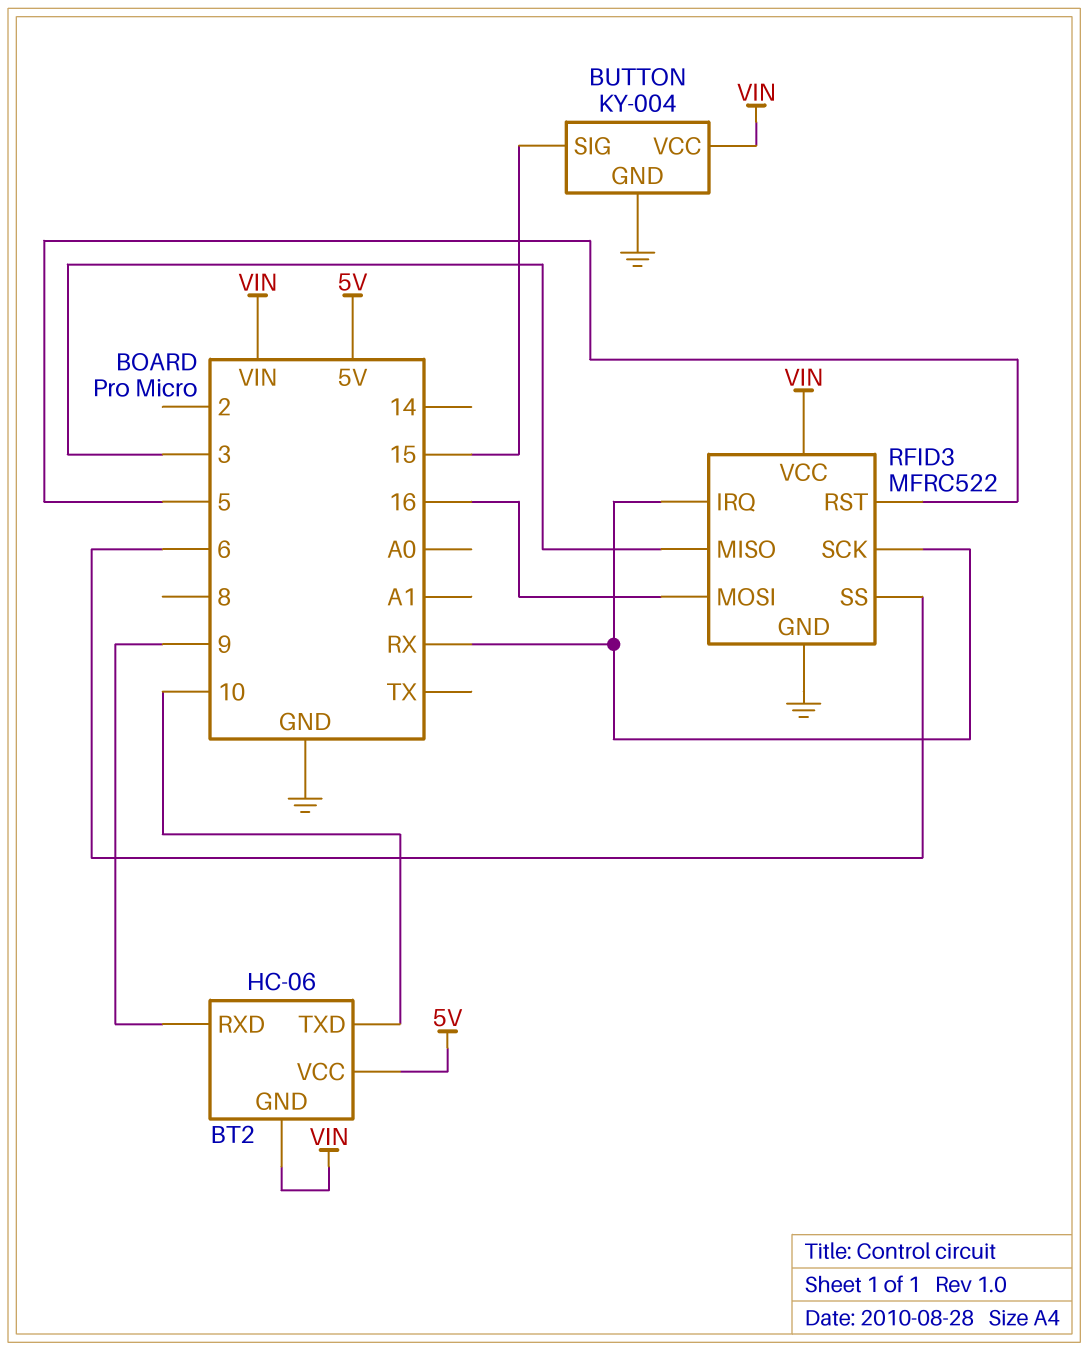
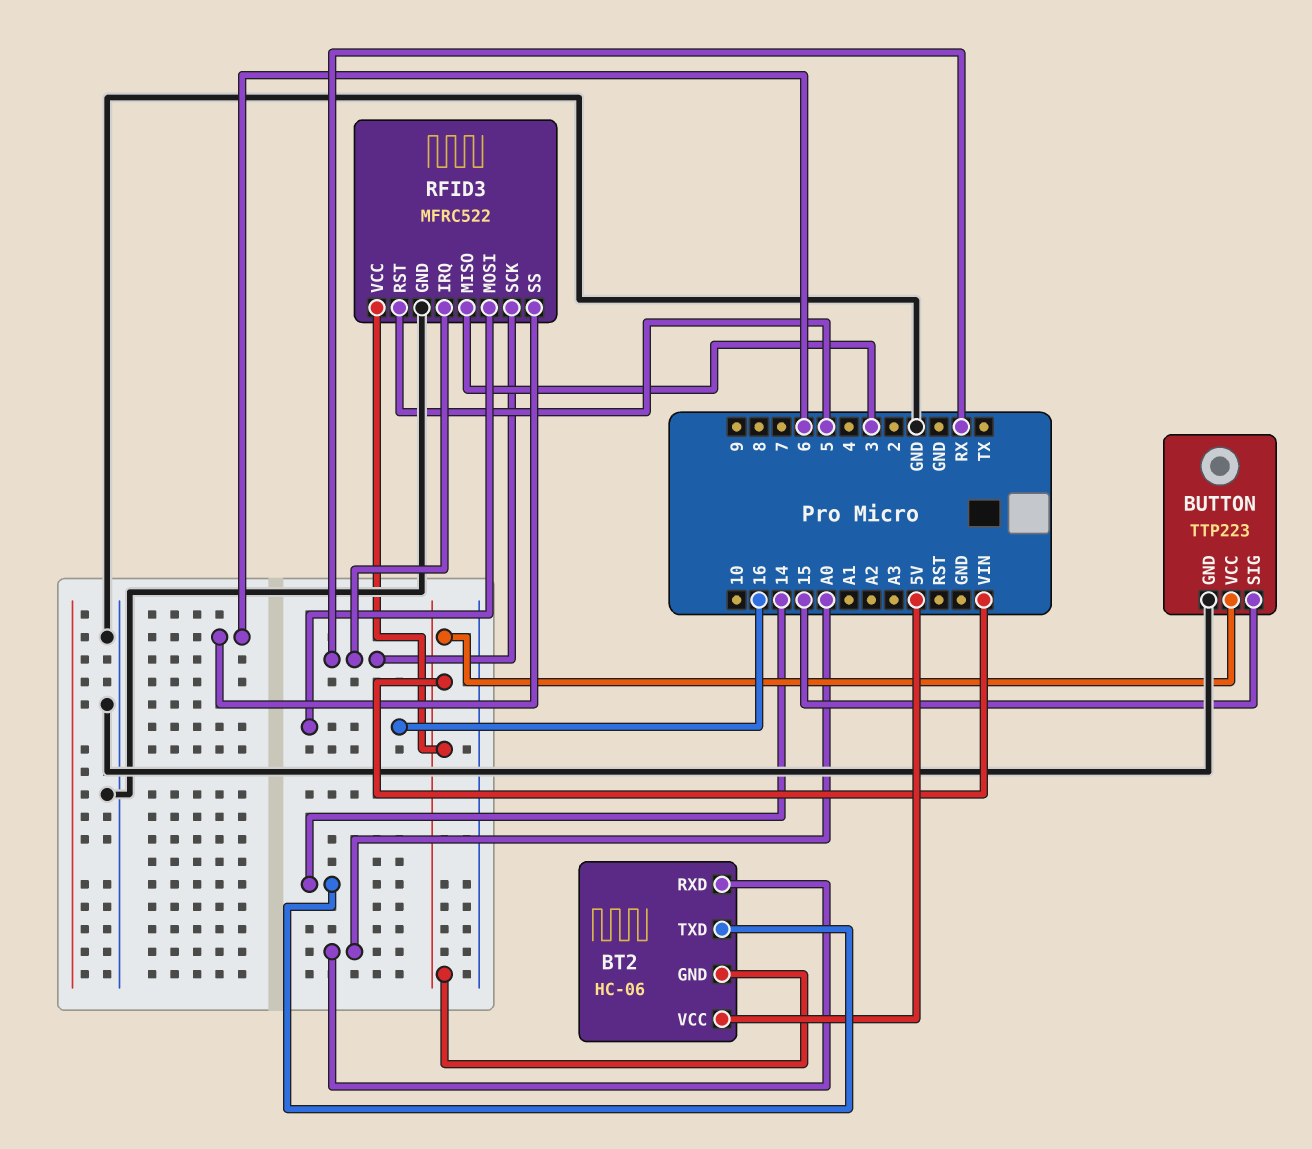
BT2 pin RXD: 9 -> A0
BT2 pin TXD: 10 -> 14
BUTTON: KY-004 -> TTP223

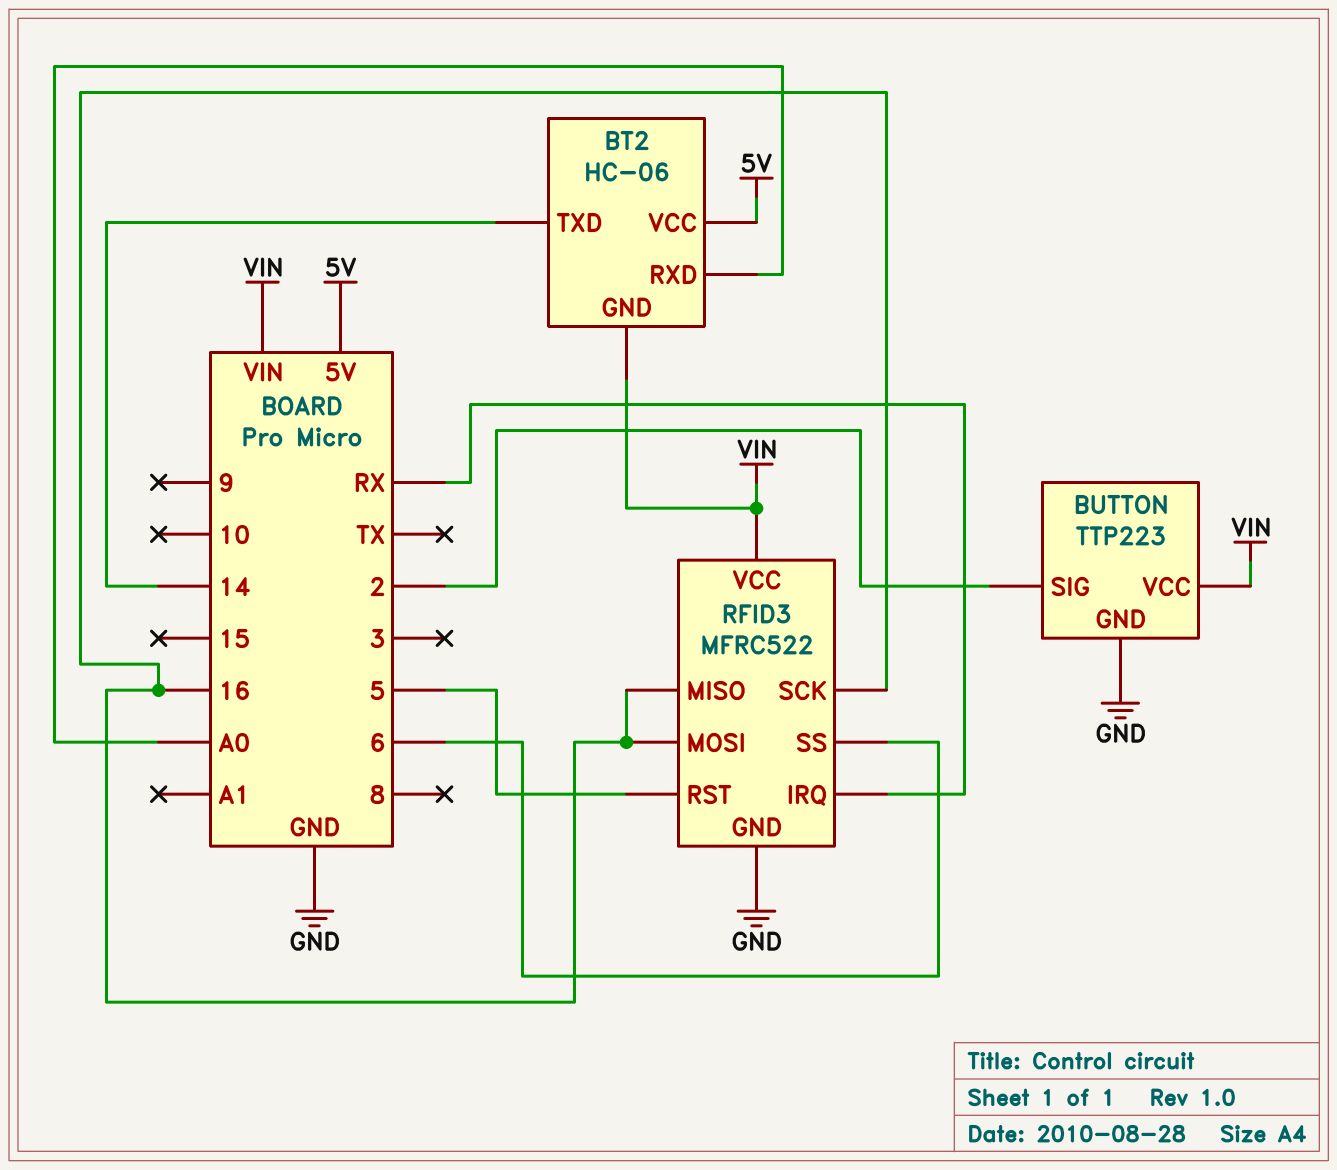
BUTTON pin SIG: 15 -> 2
RFID3 pin MISO: 3 -> 16
RFID3 pin SCK: RX -> 16

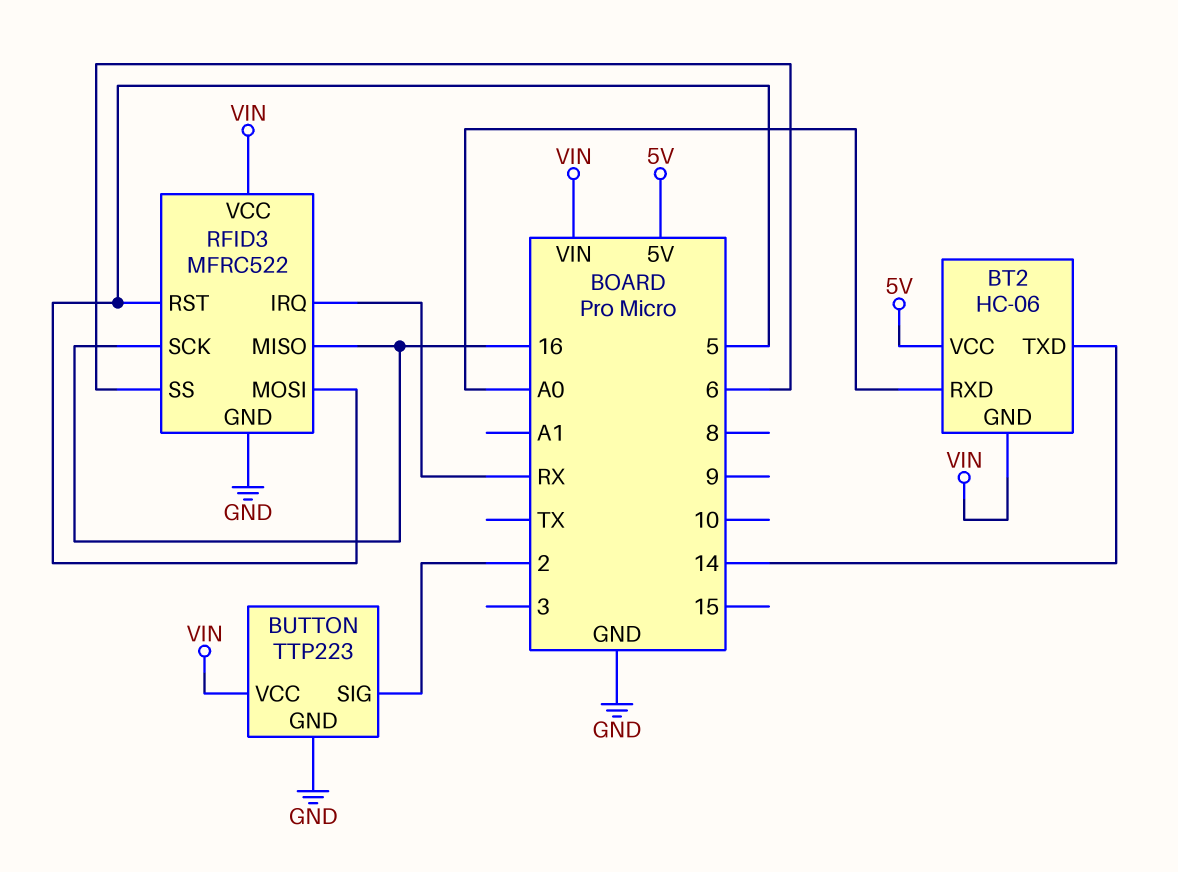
RFID3 pin MOSI: 16 -> 5

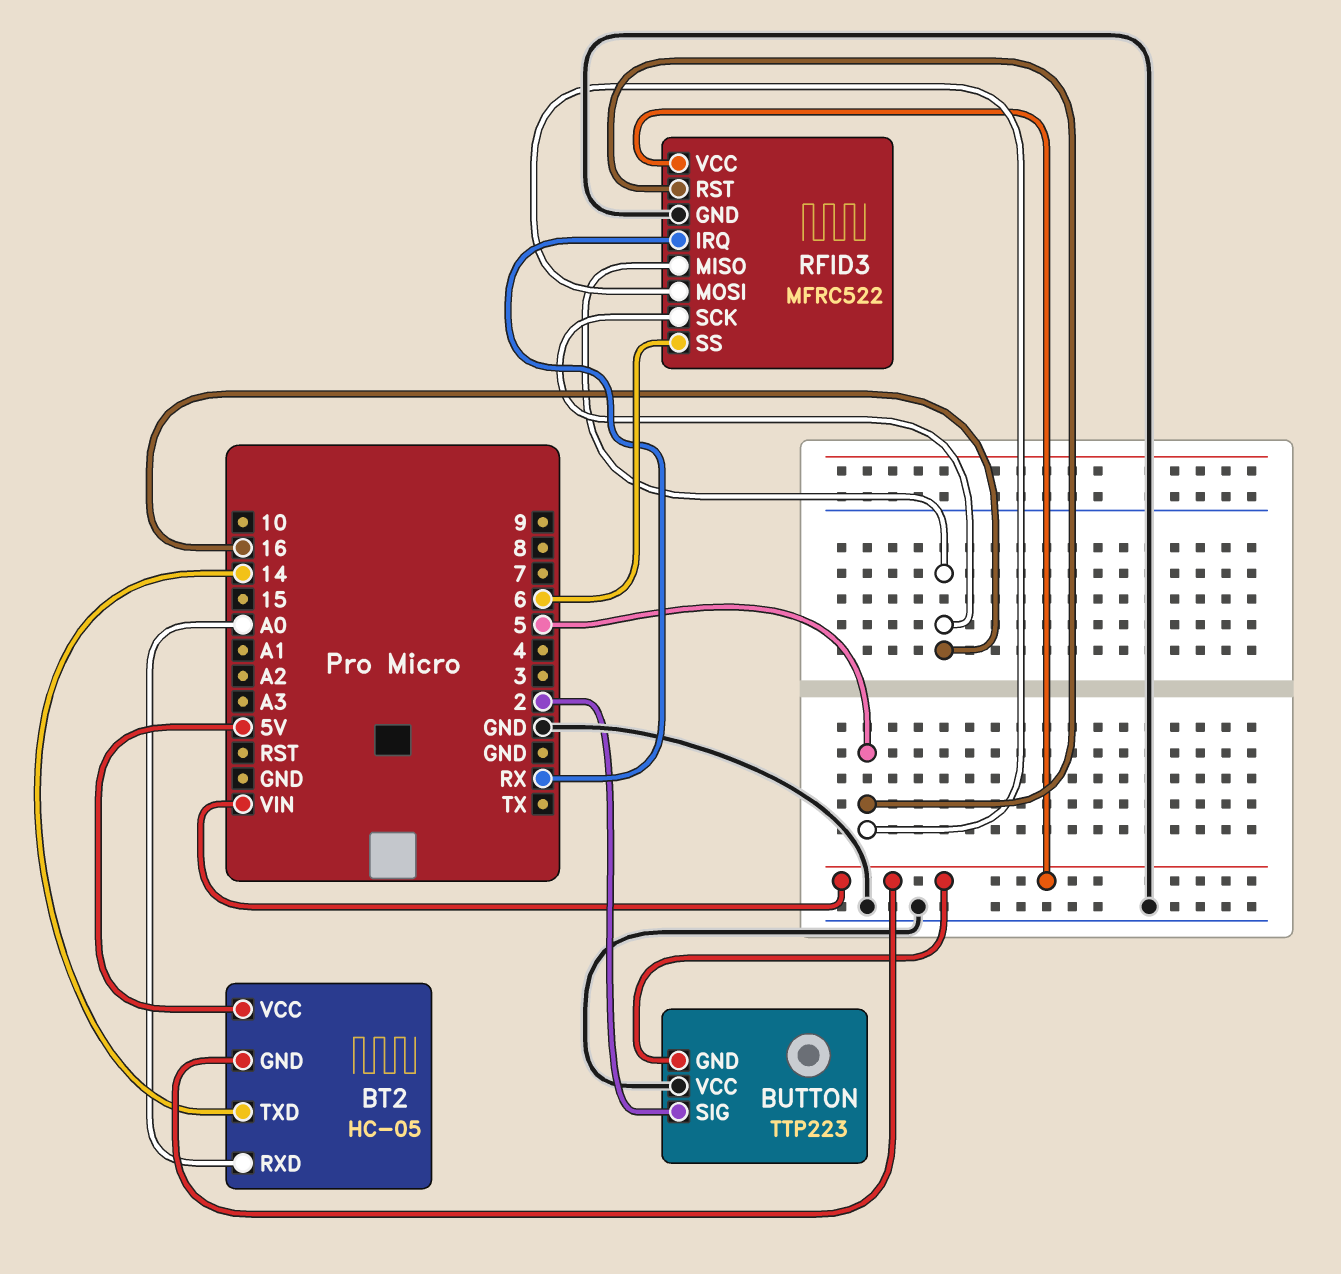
BT2: HC-06 -> HC-05
BUTTON pin GND: GND -> VIN
BUTTON pin VCC: VIN -> GND

